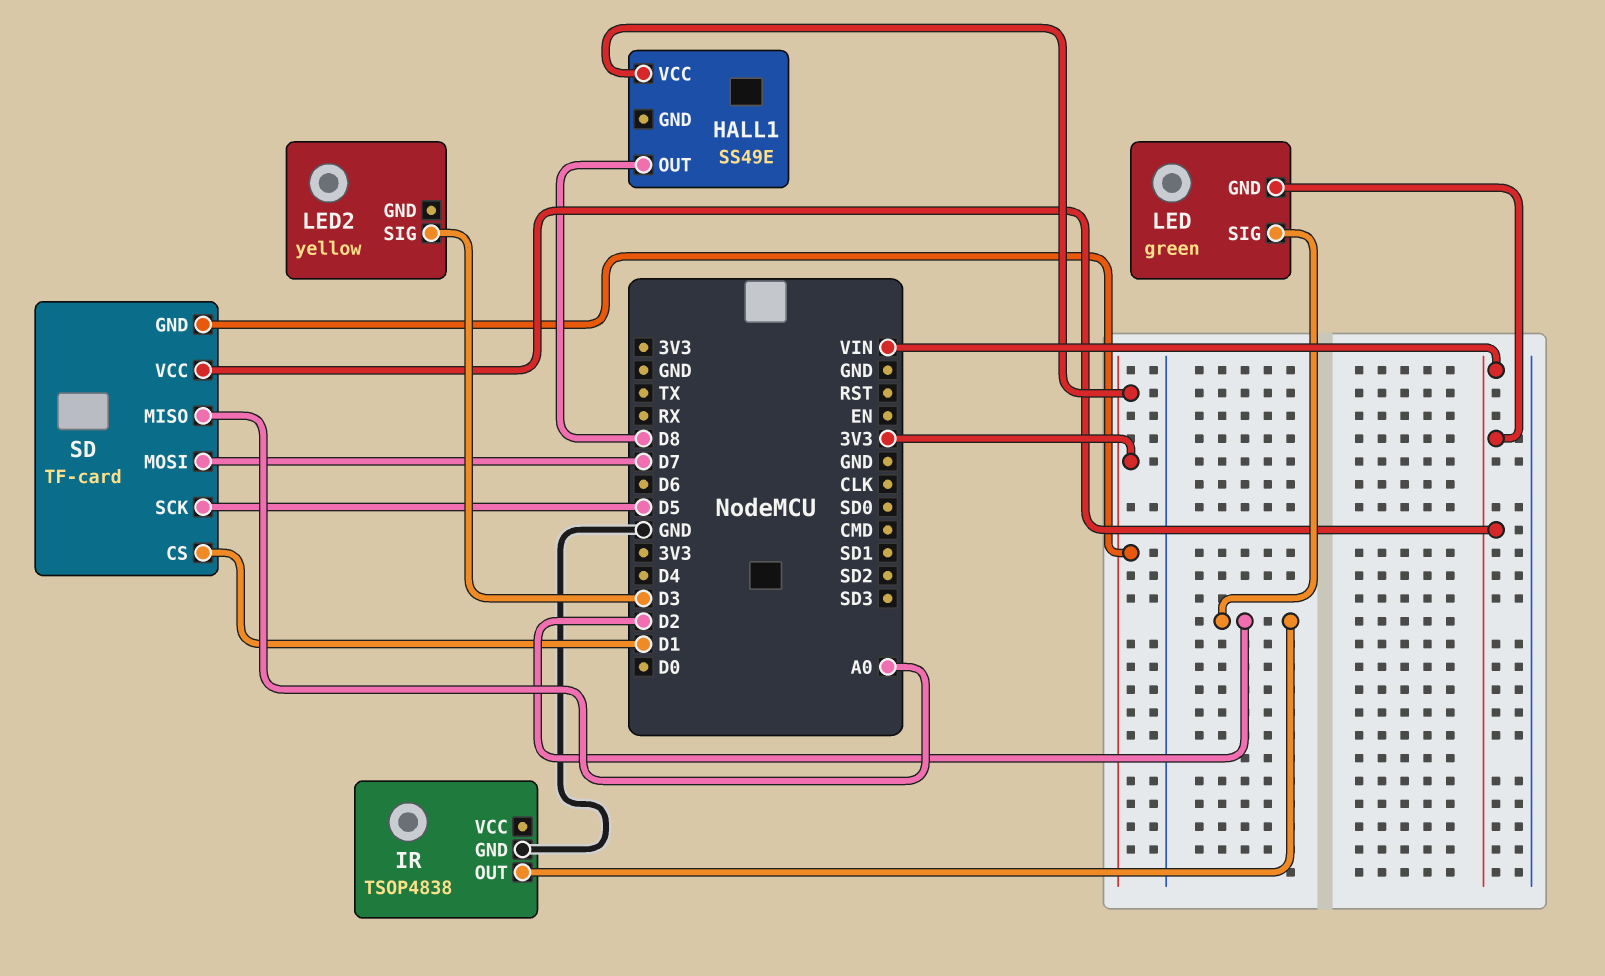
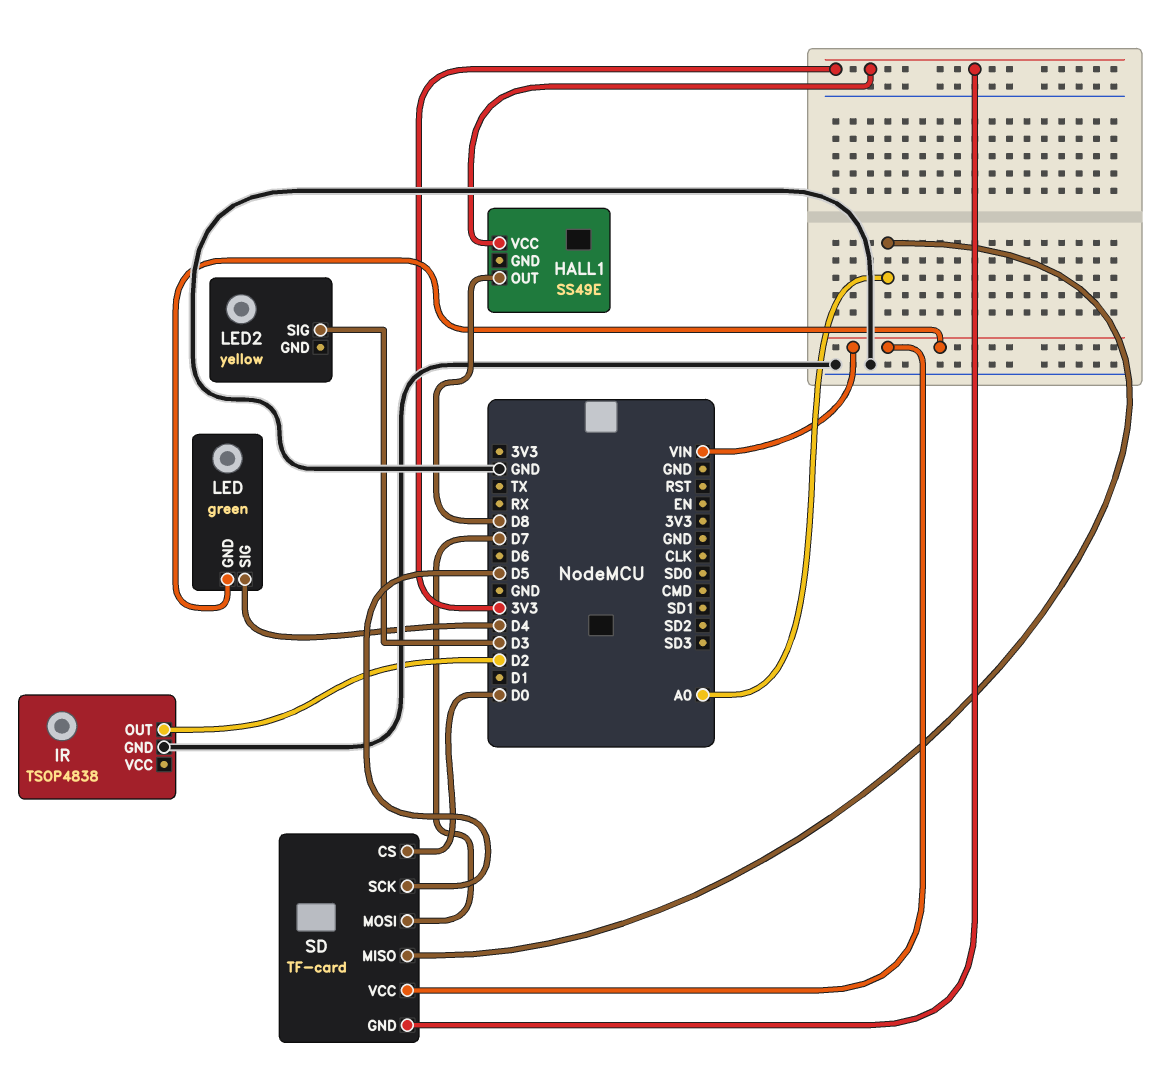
LED pin SIG: D2 -> D4
SD pin CS: D1 -> D0

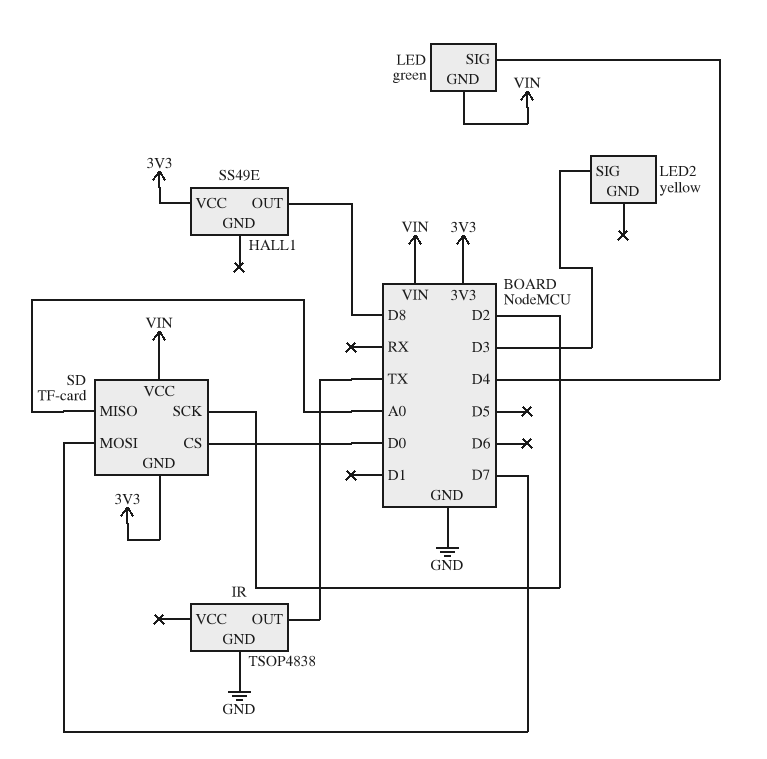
IR pin OUT: D2 -> TX
SD pin SCK: D5 -> D2

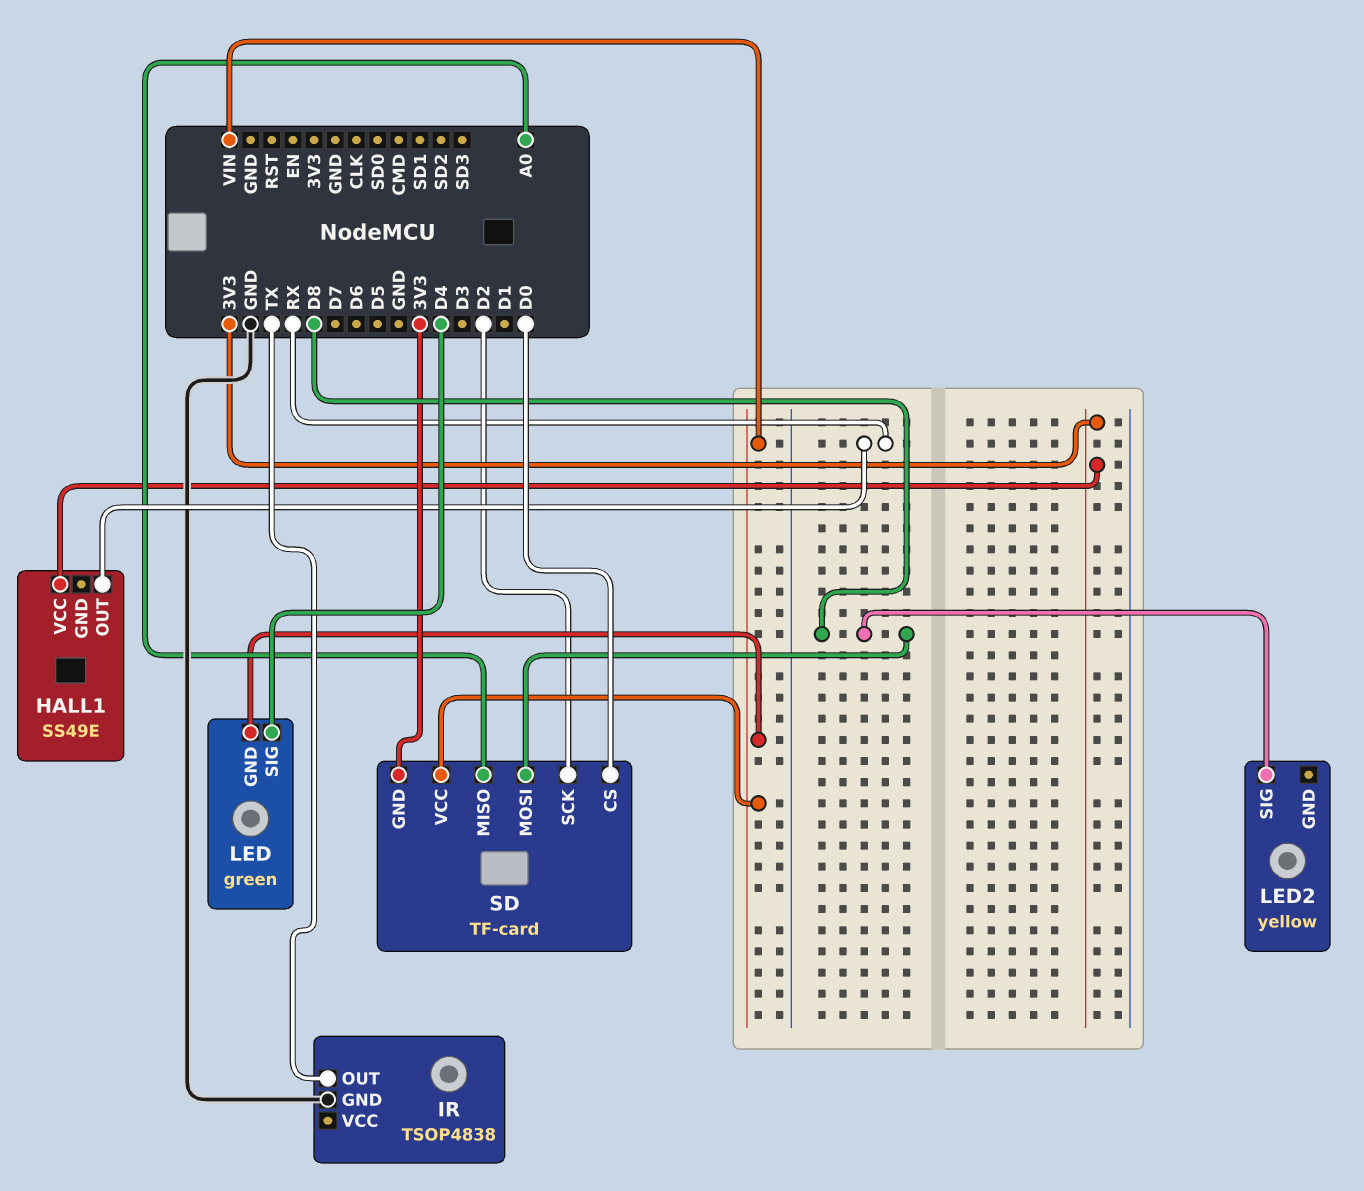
HALL1 pin OUT: D8 -> RX
LED2 pin SIG: D3 -> D8
SD pin MOSI: D7 -> D8

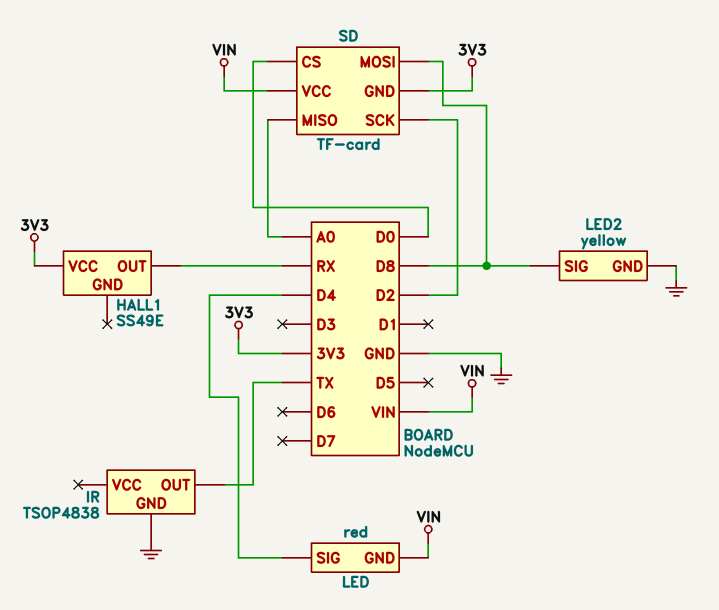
LED: green -> red
LED2 pin GND: none -> GND

